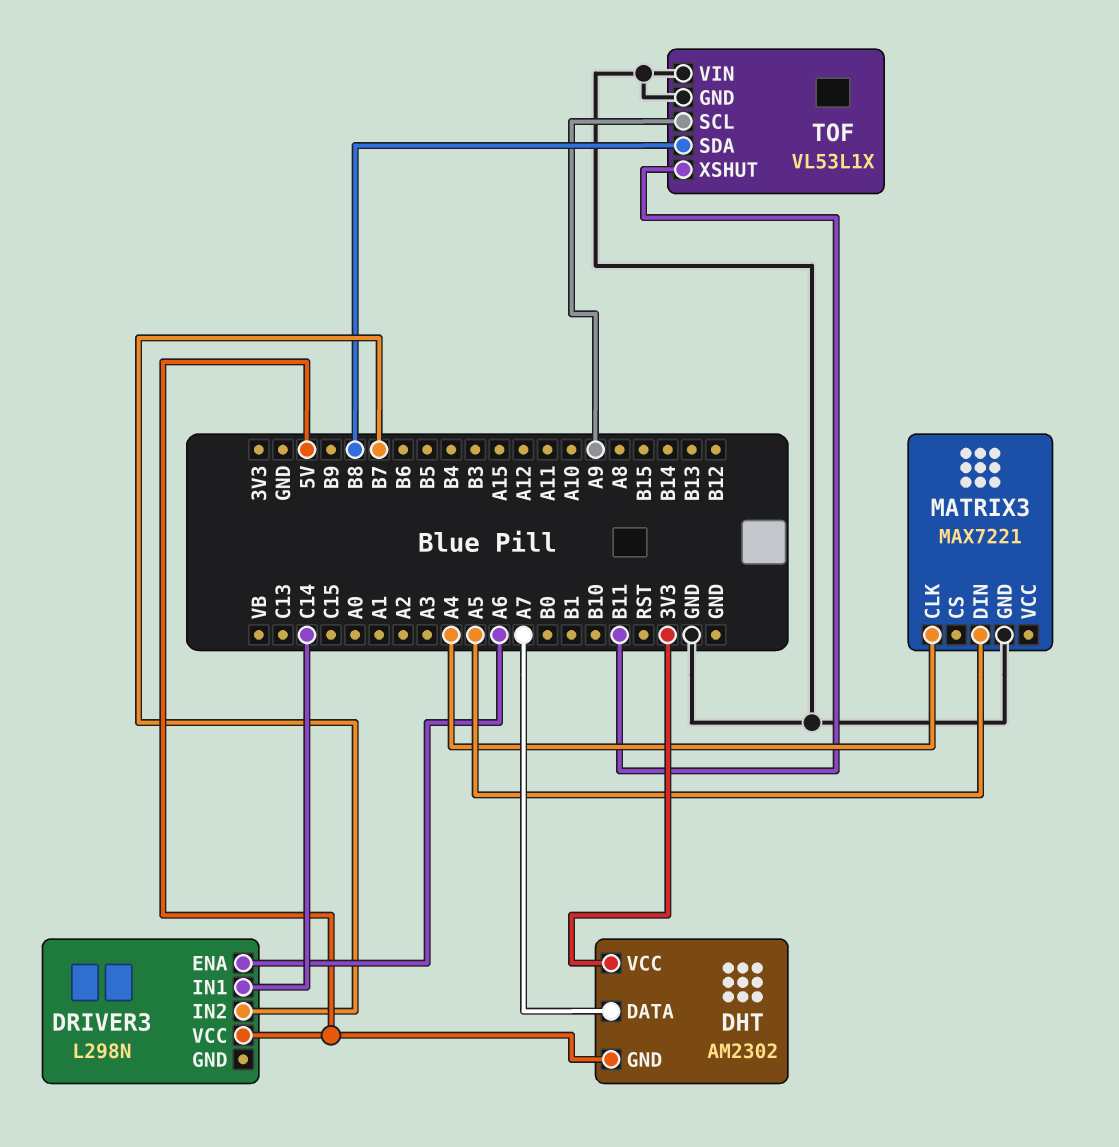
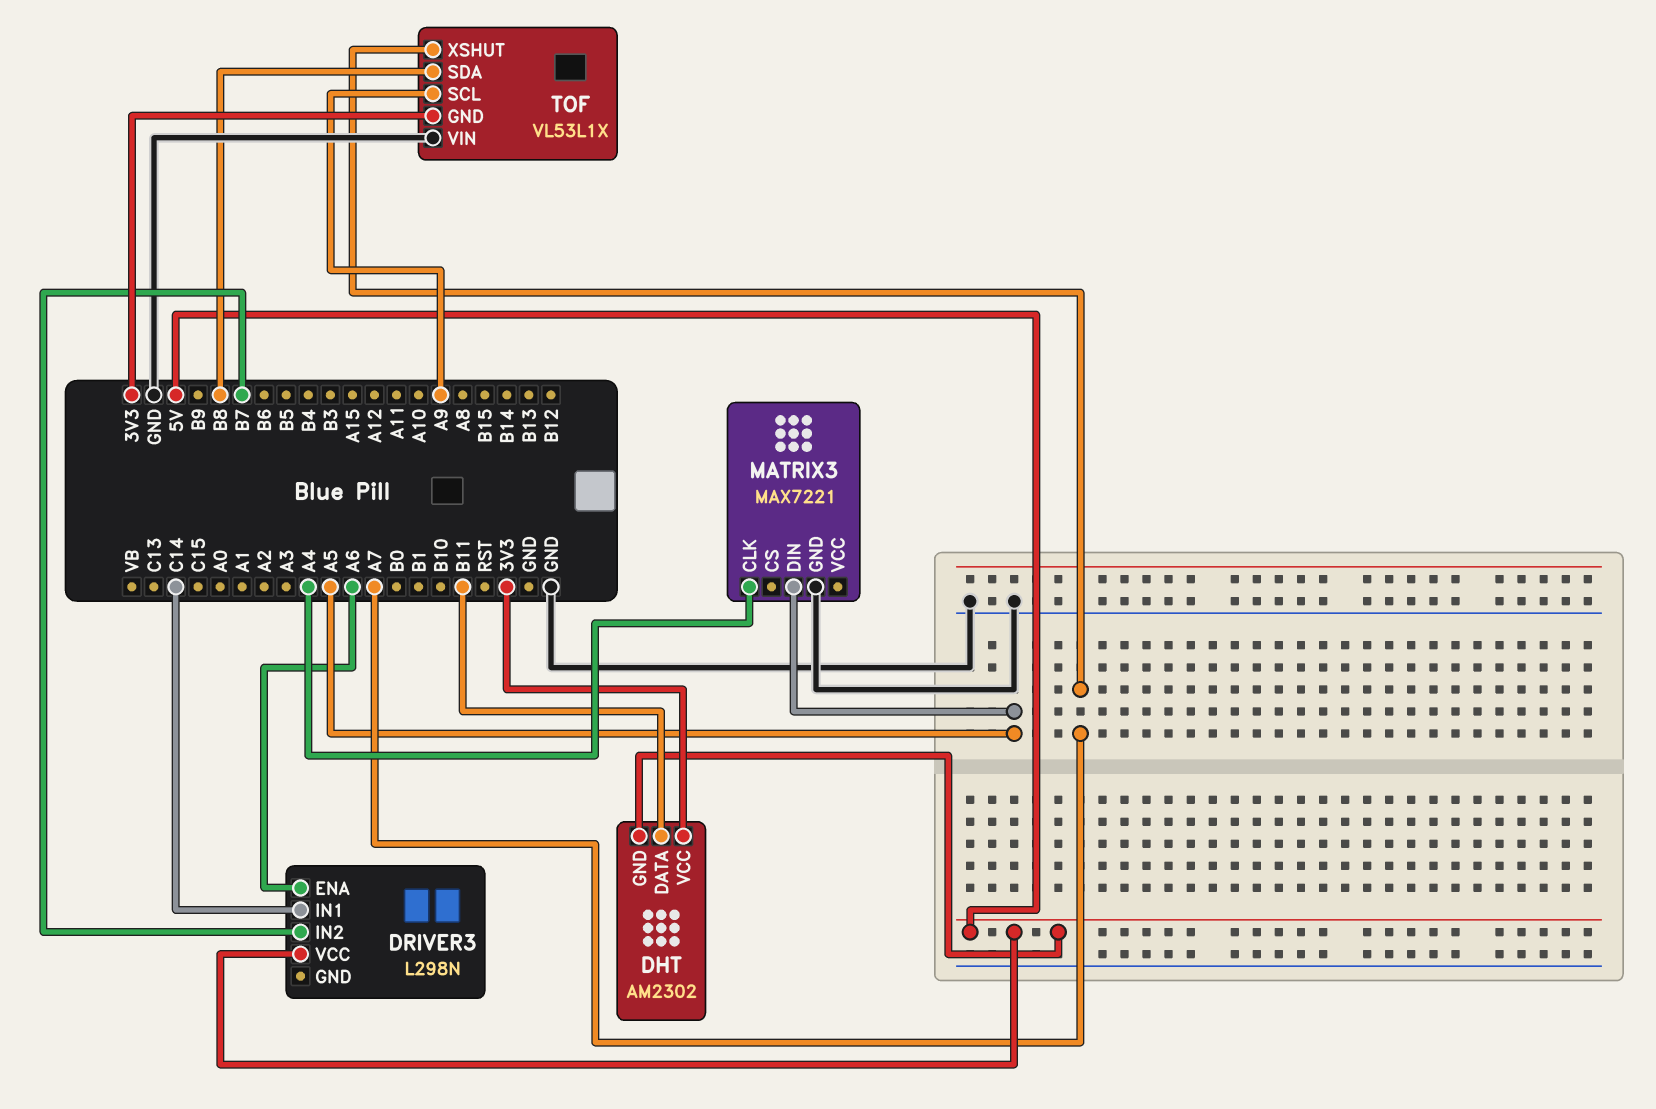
DHT pin DATA: A7 -> B11
TOF pin GND: GND -> 3V3
TOF pin XSHUT: B11 -> A7

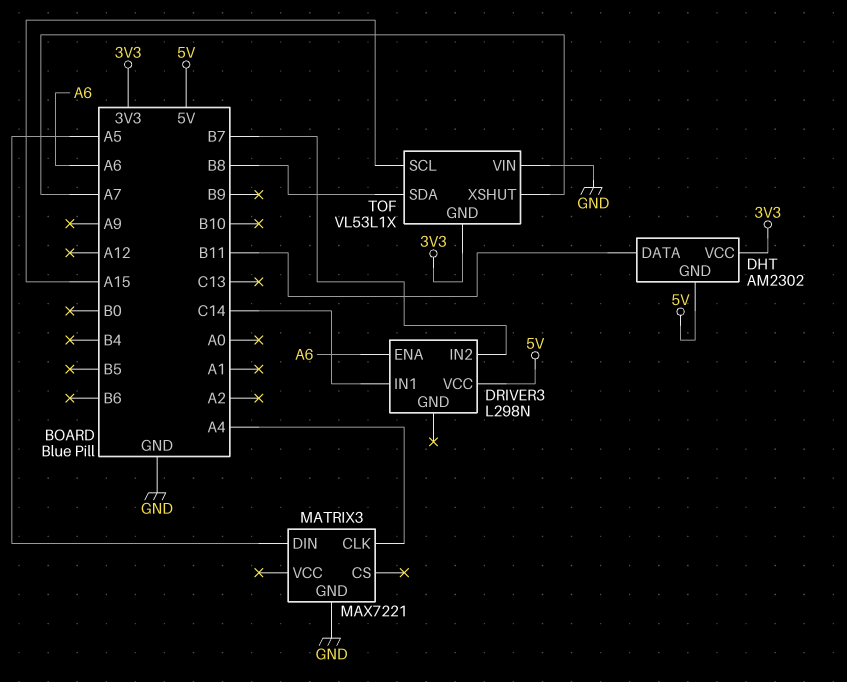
TOF pin SCL: A9 -> A15

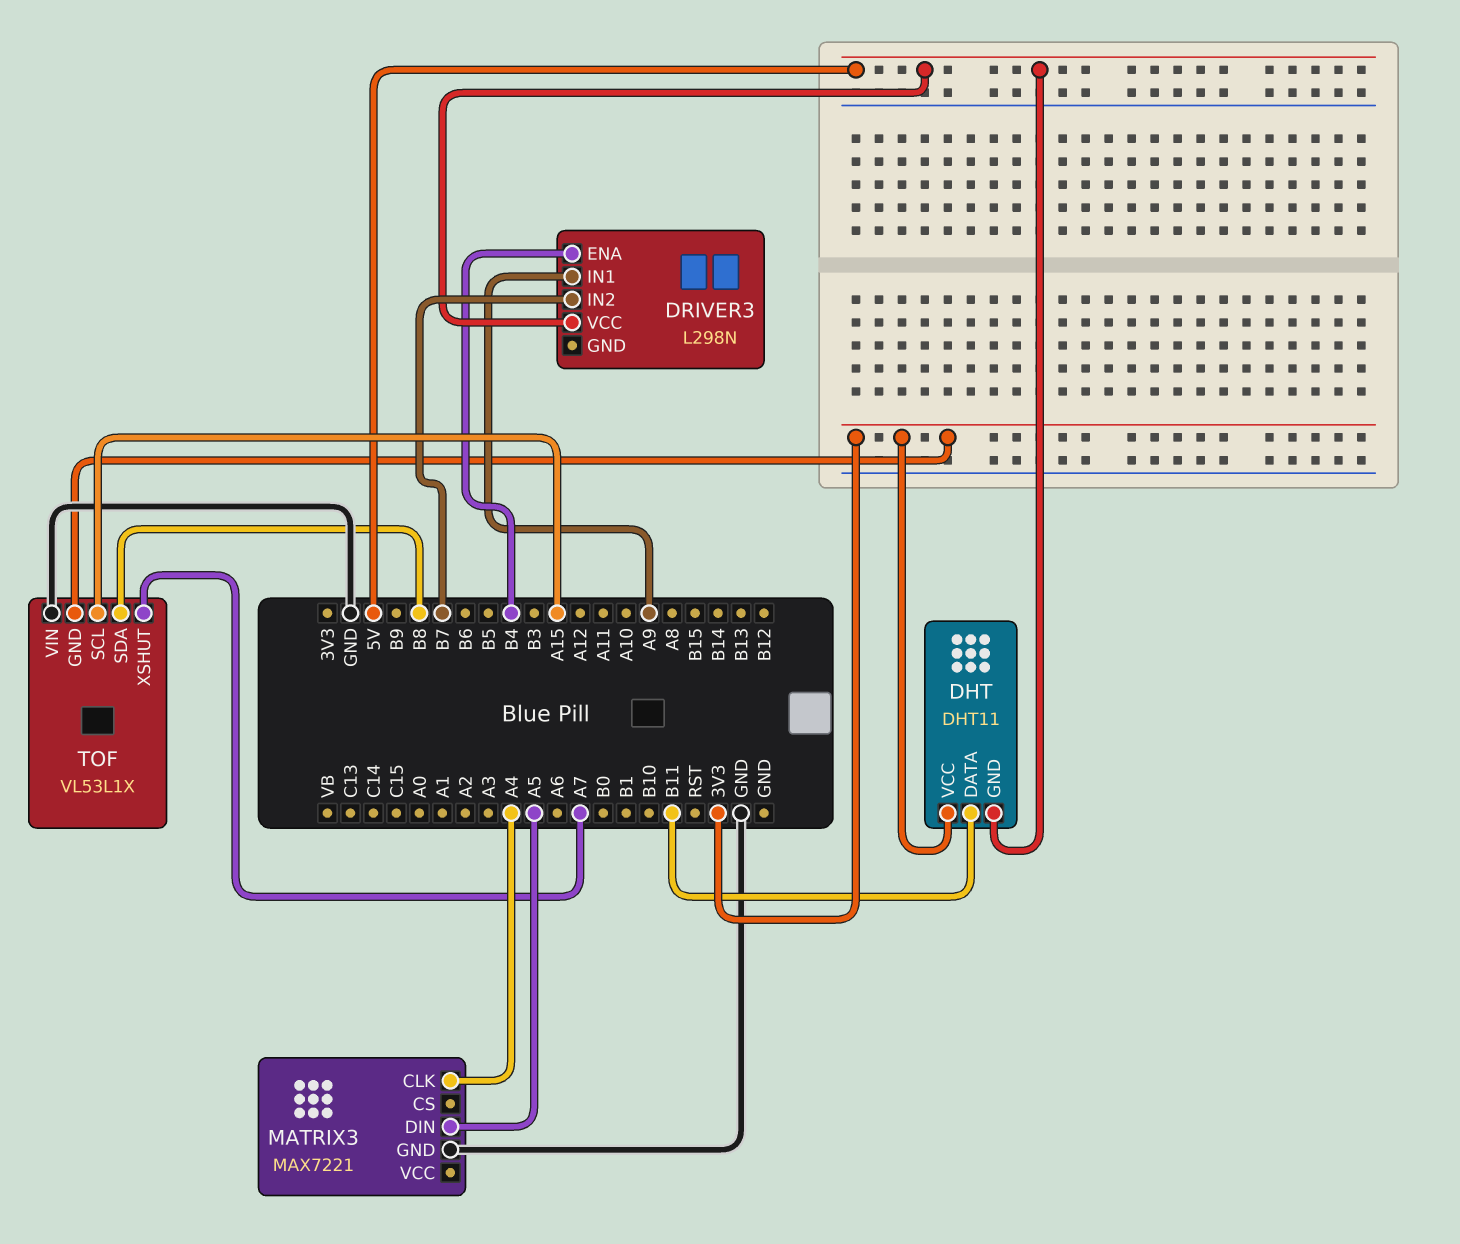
DHT: AM2302 -> DHT11
DRIVER3 pin ENA: A6 -> B4
DRIVER3 pin IN1: C14 -> A9

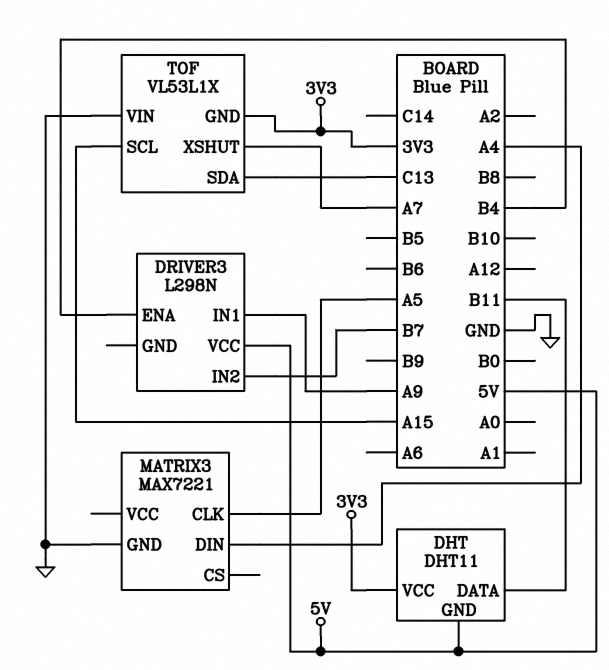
MATRIX3 pin CLK: A4 -> A5
MATRIX3 pin DIN: A5 -> A4
TOF pin SDA: B8 -> C13

